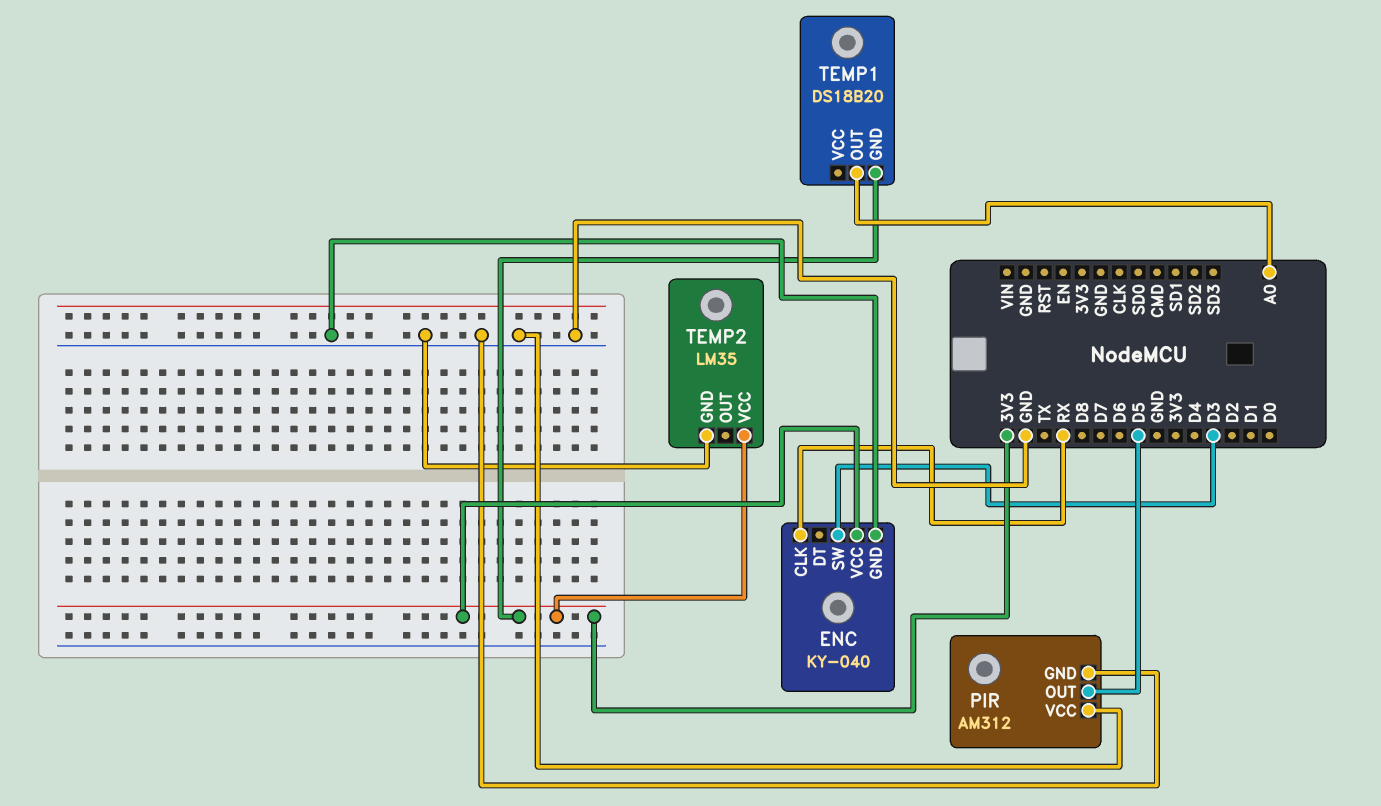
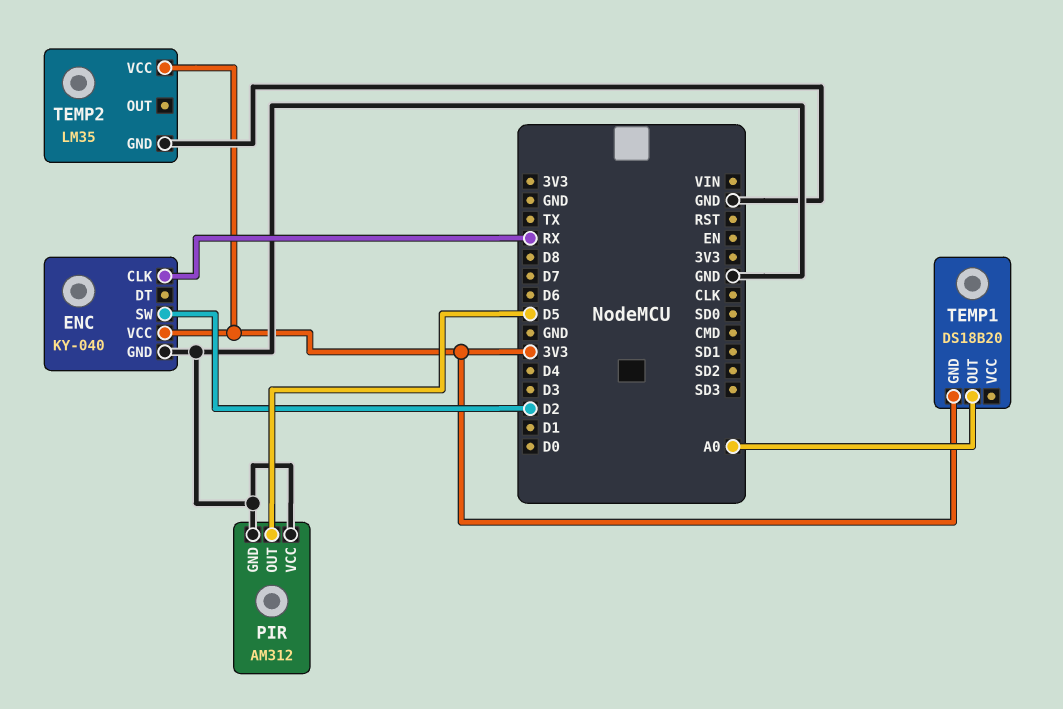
ENC pin SW: D3 -> D2

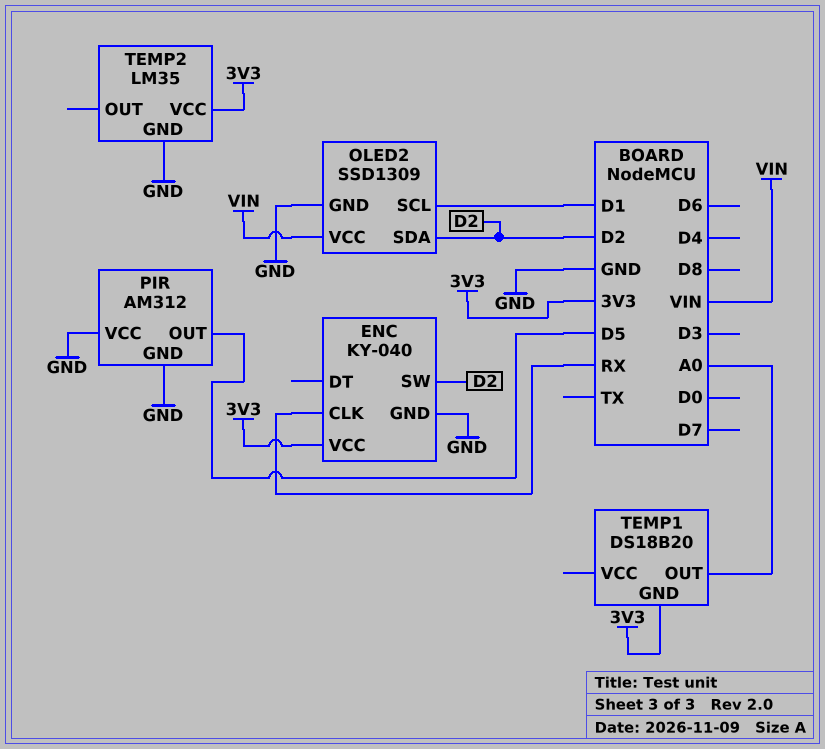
OLED2: none -> SSD1309
OLED2 pin GND: none -> GND
OLED2 pin SCL: none -> D1
OLED2 pin SDA: none -> D2
OLED2 pin VCC: none -> VIN

